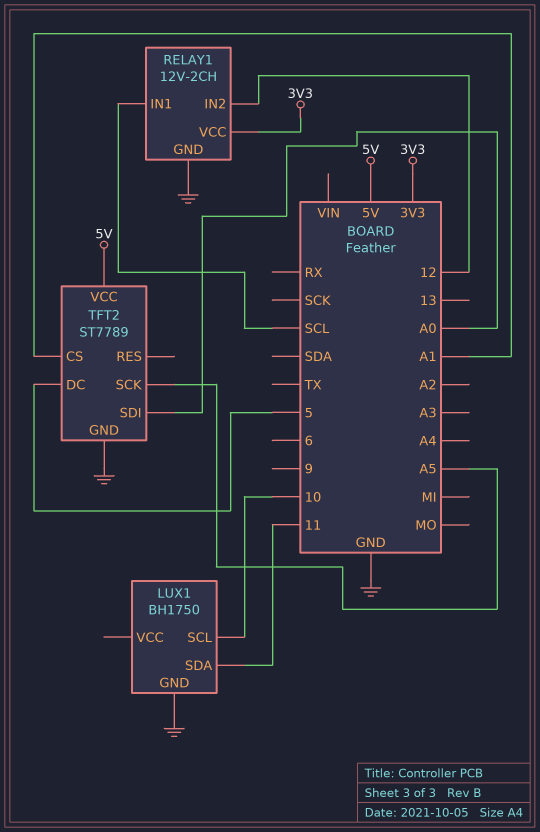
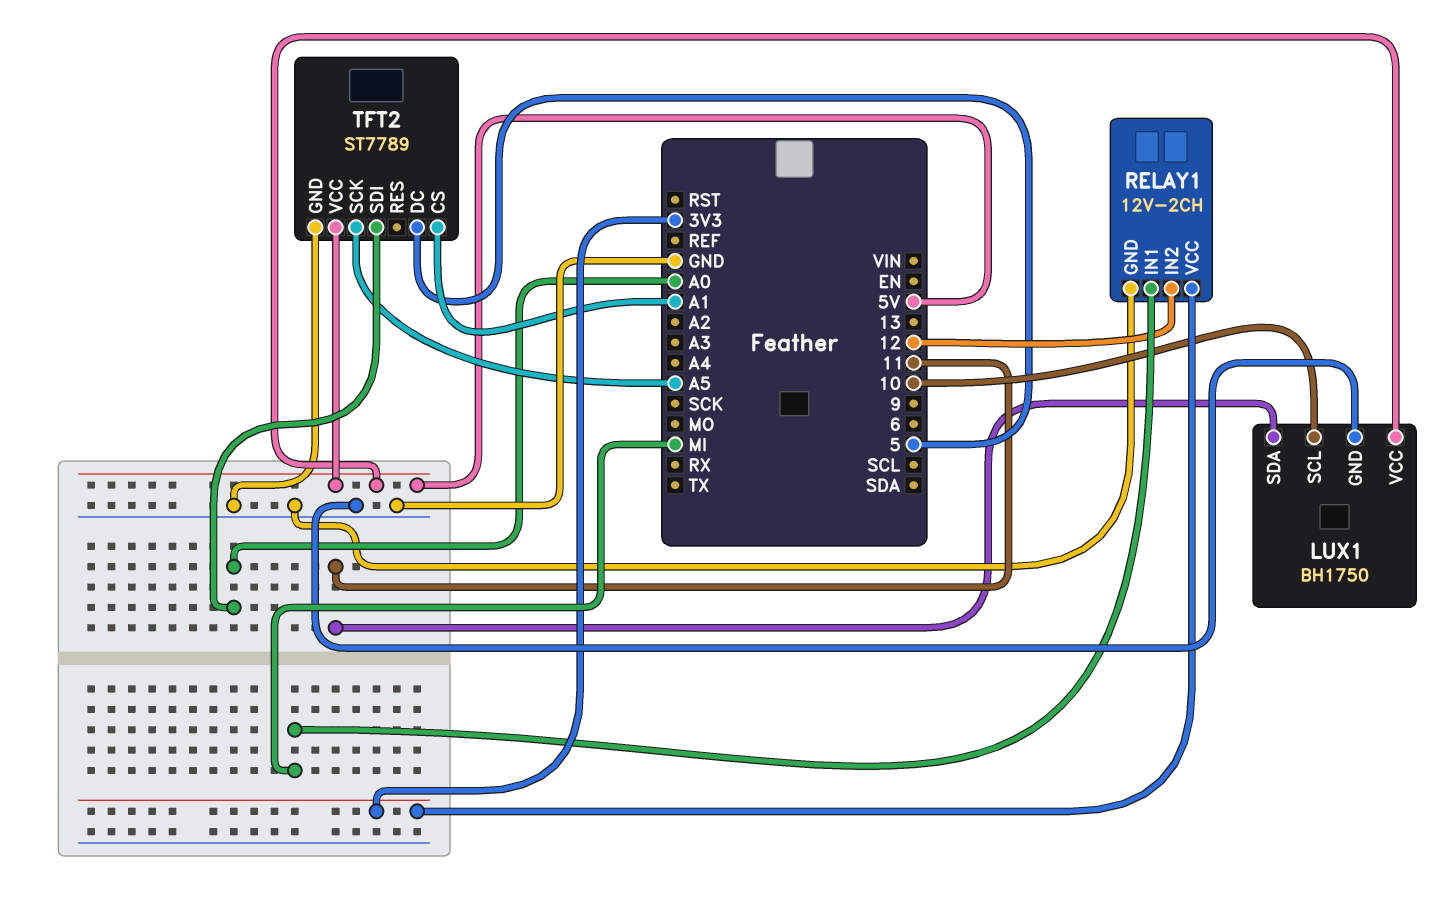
LUX1 pin VCC: none -> 5V
RELAY1 pin IN1: SCL -> MI

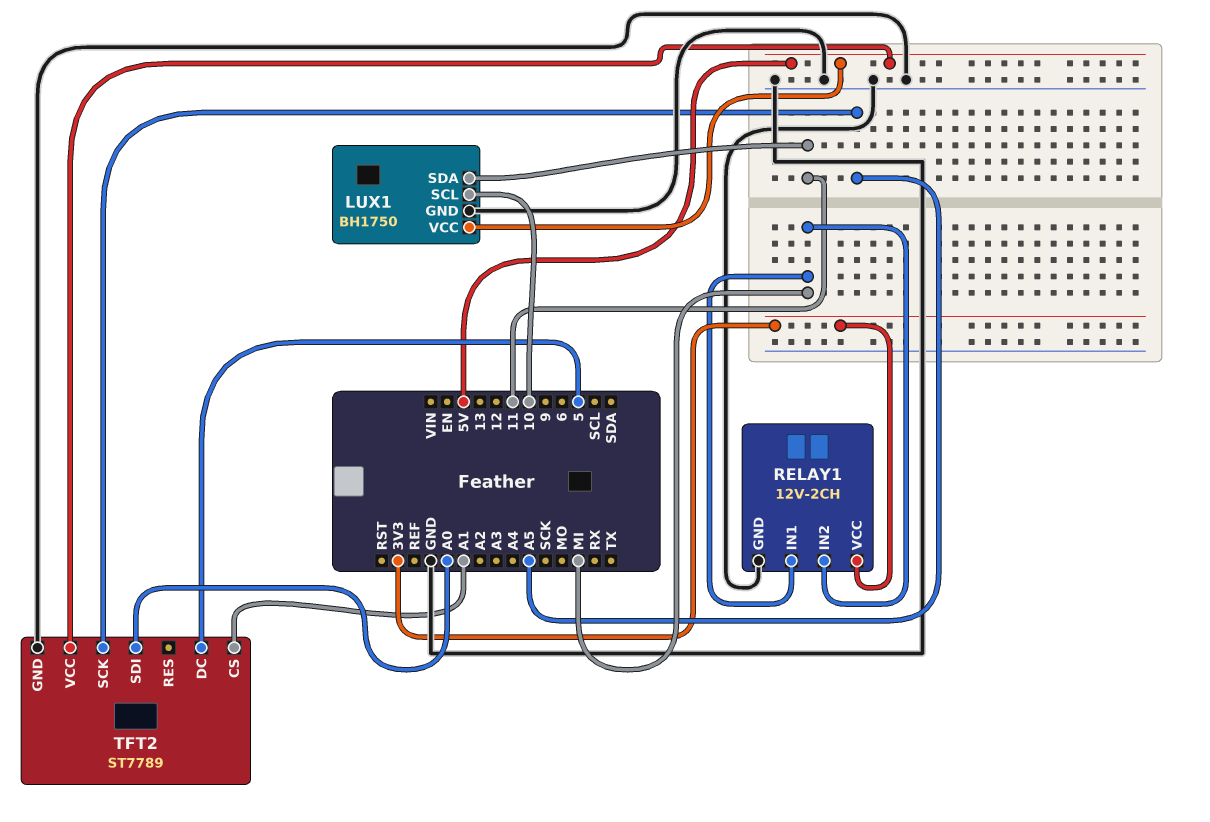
RELAY1 pin IN2: 12 -> MI

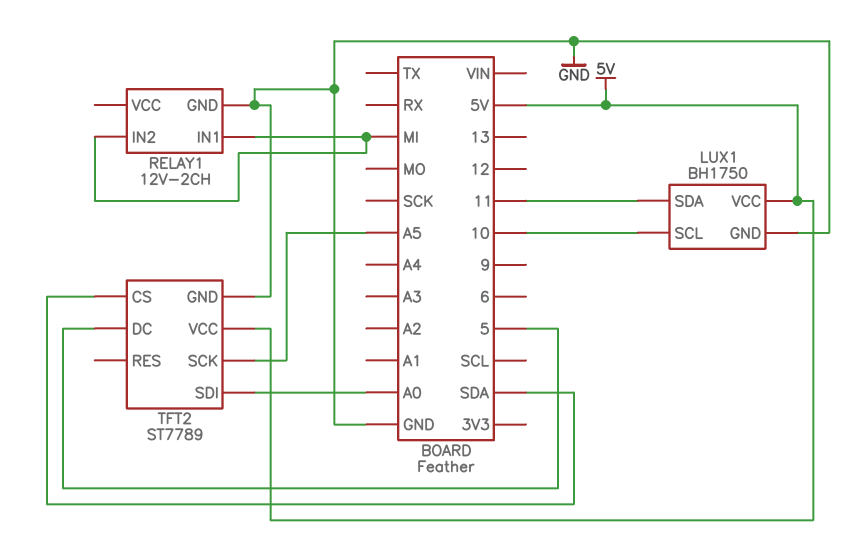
RELAY1 pin VCC: 3V3 -> none
TFT2 pin CS: A1 -> SDA

